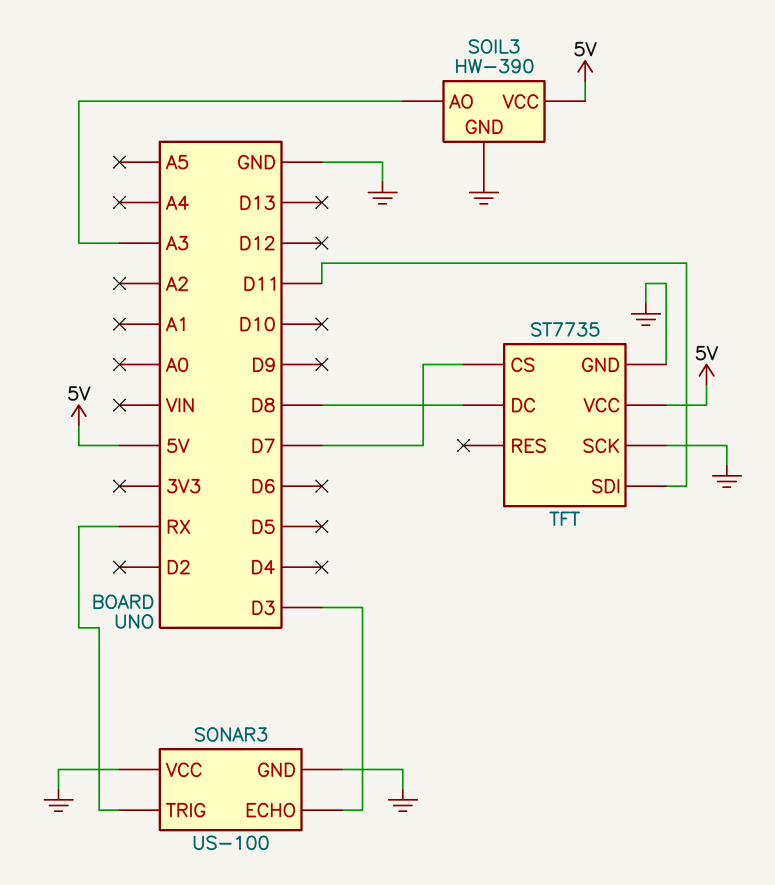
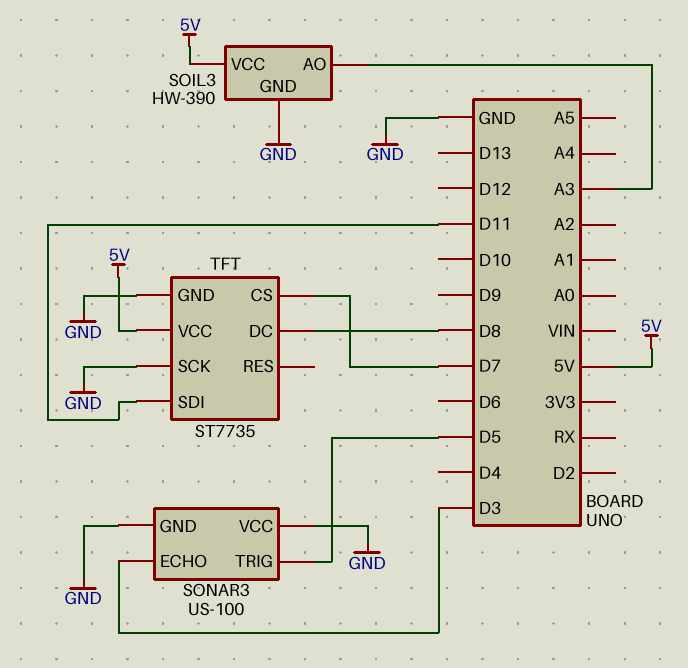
SONAR3 pin TRIG: RX -> D5

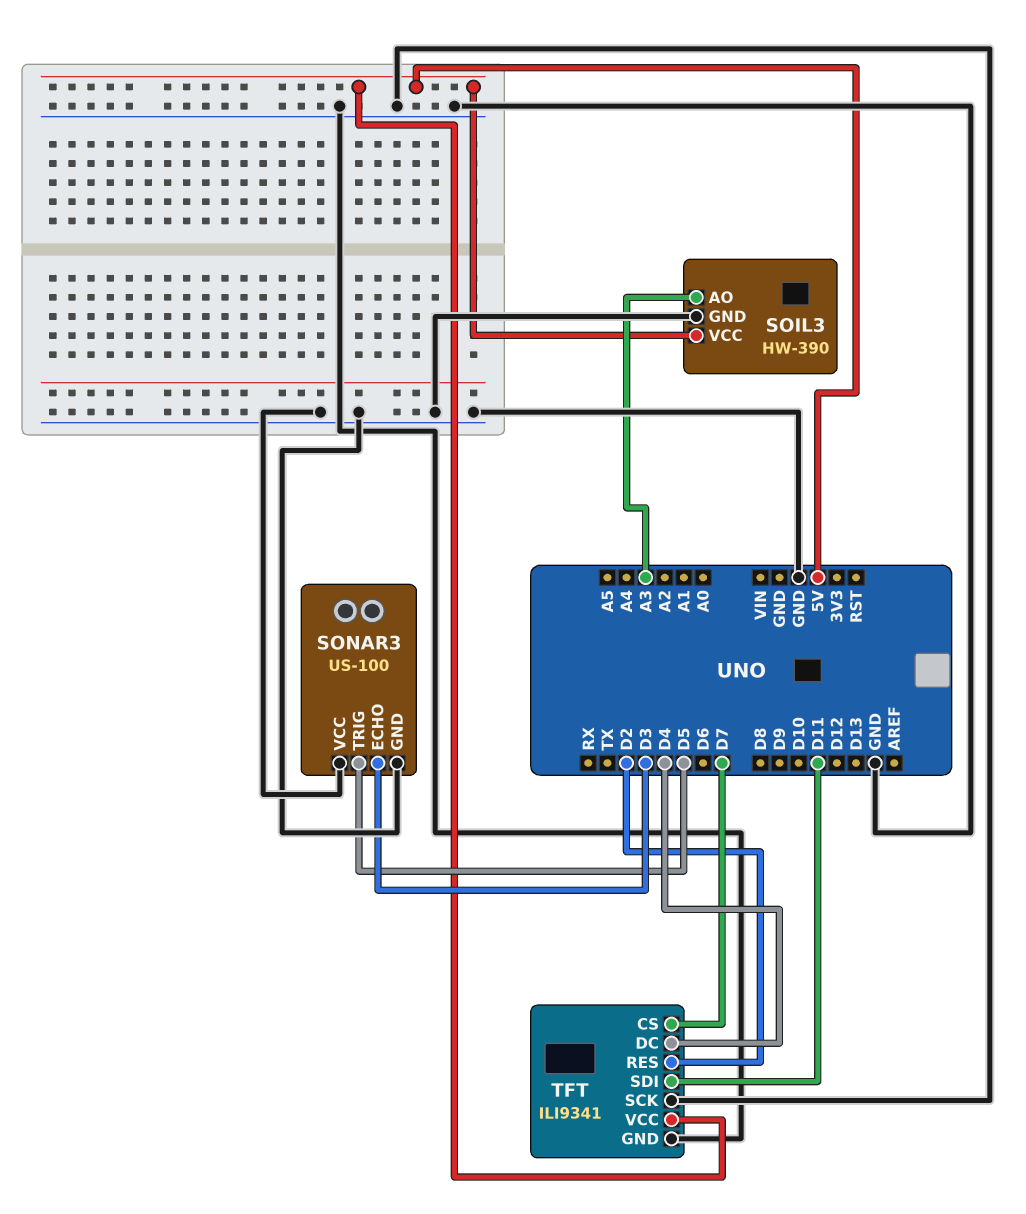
TFT: ST7735 -> ILI9341
TFT pin DC: D8 -> D4
TFT pin RES: none -> D2

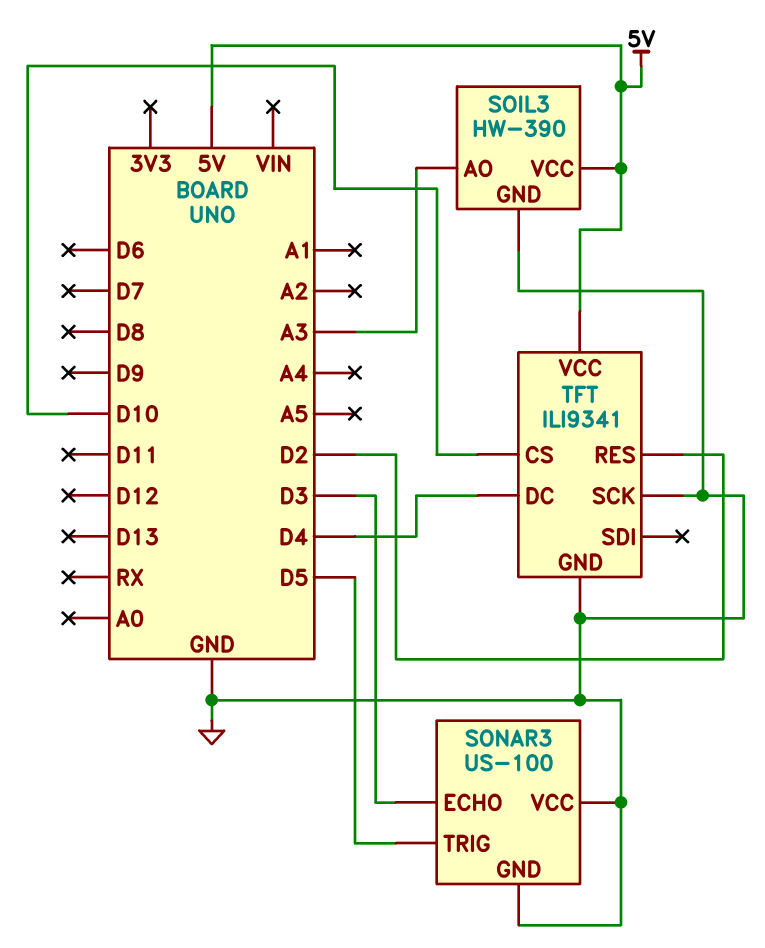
TFT pin CS: D7 -> D10
TFT pin SDI: D11 -> none

